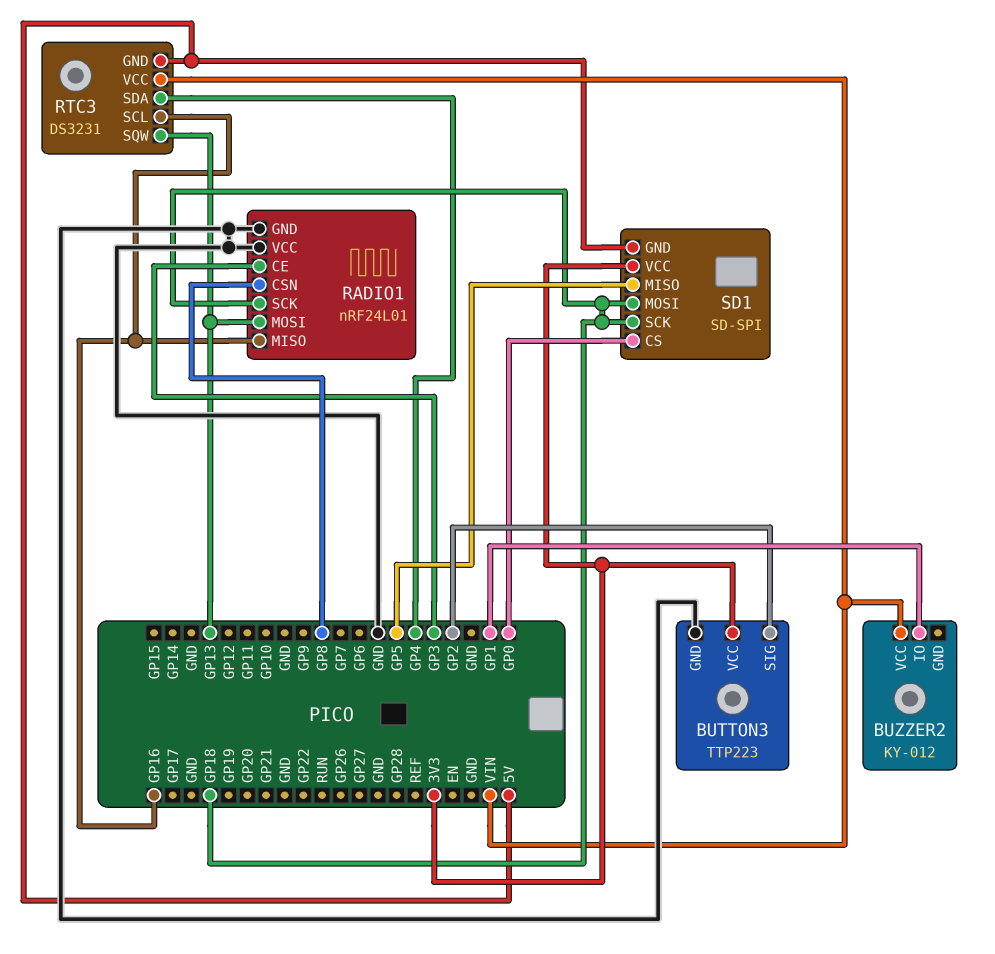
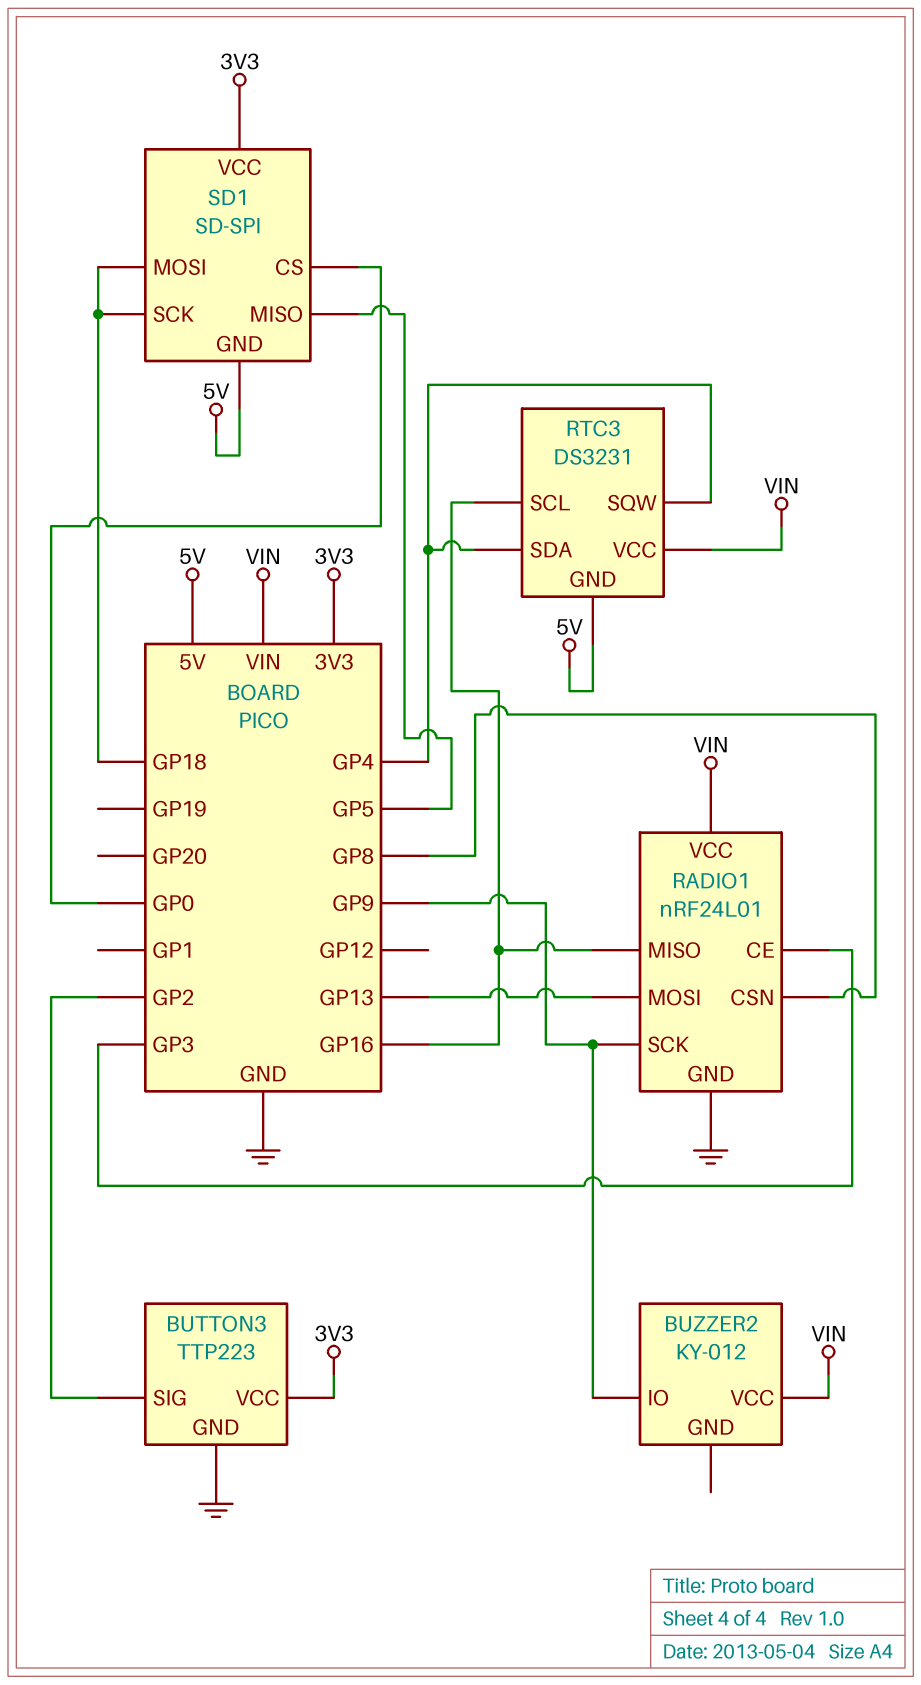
BUZZER2 pin IO: GP1 -> GP9
RADIO1 pin SCK: GP18 -> GP9
RADIO1 pin VCC: GND -> VIN
RTC3 pin SQW: GP13 -> GP4

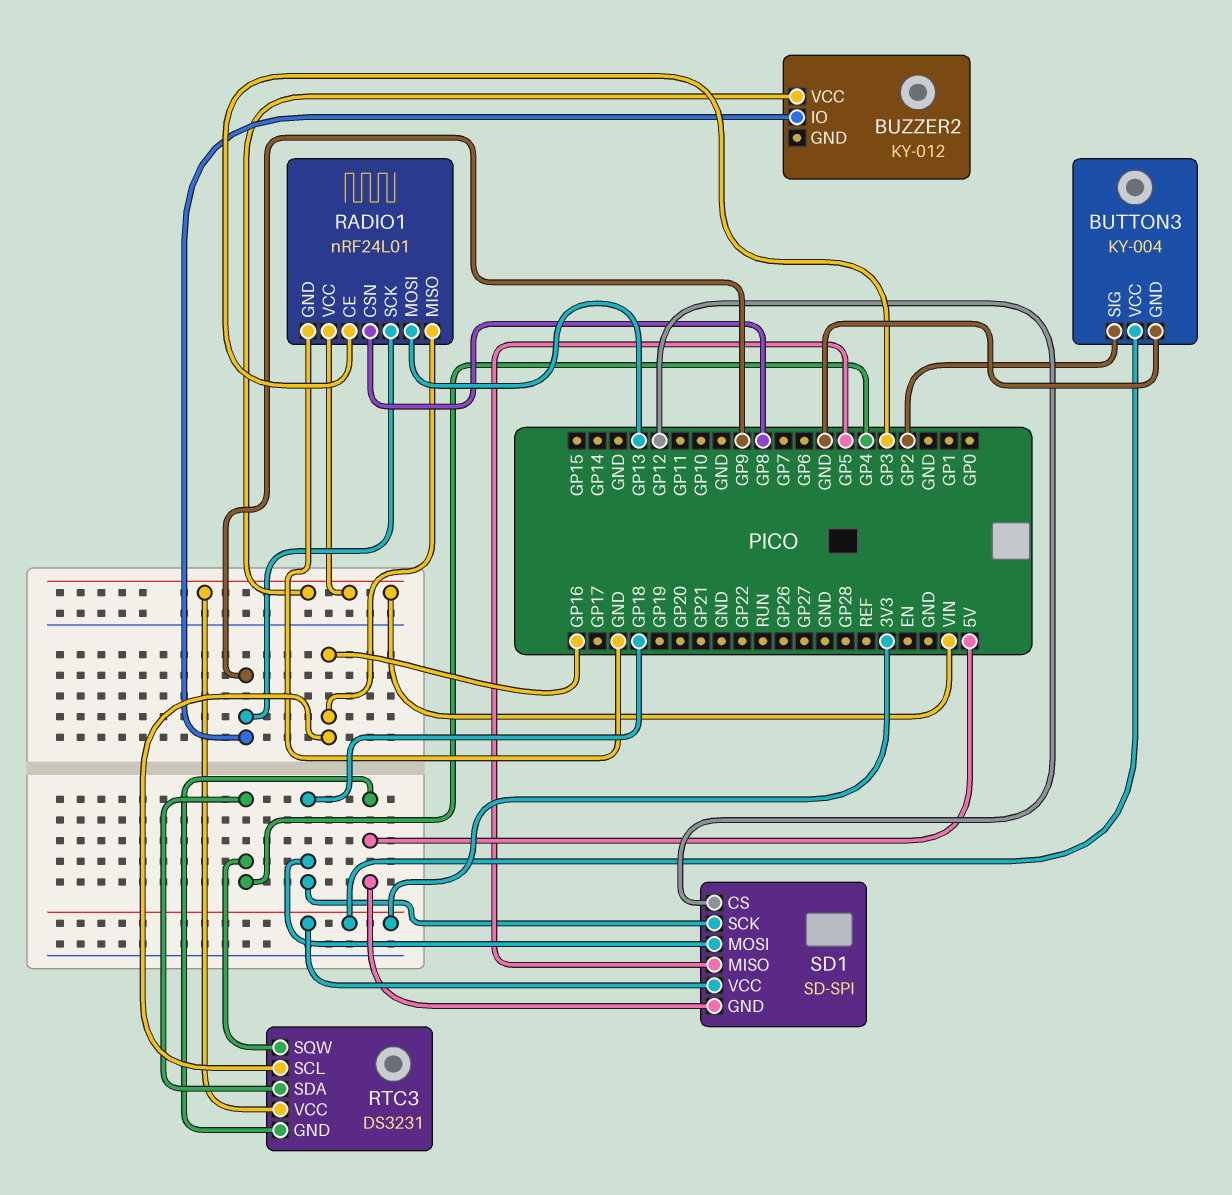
BUTTON3: TTP223 -> KY-004
SD1 pin CS: GP0 -> GP12

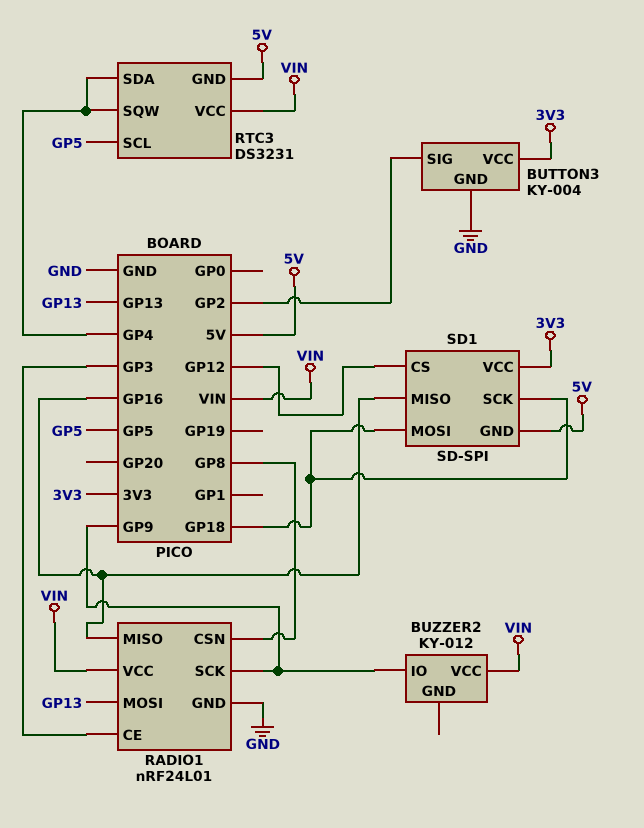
RTC3 pin SCL: GP16 -> GP5
SD1 pin MISO: GP5 -> GP16

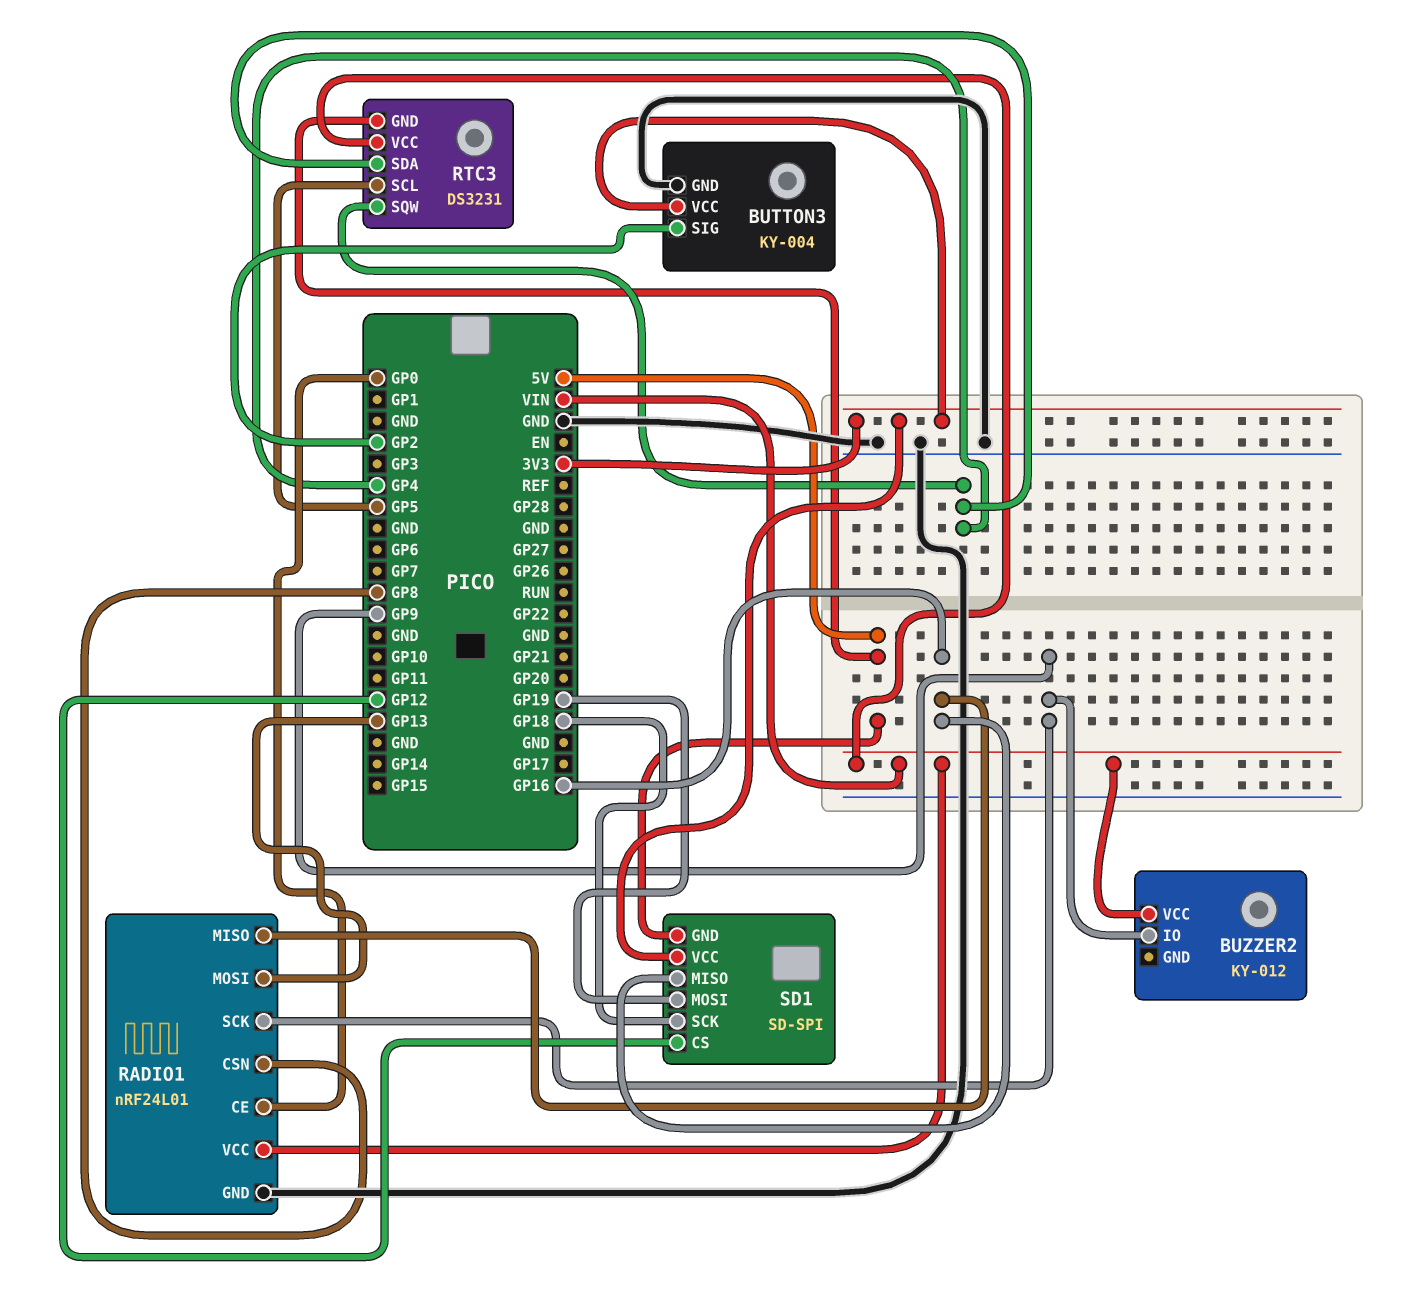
RADIO1 pin CE: GP3 -> GP0
SD1 pin MOSI: GP18 -> GP19

